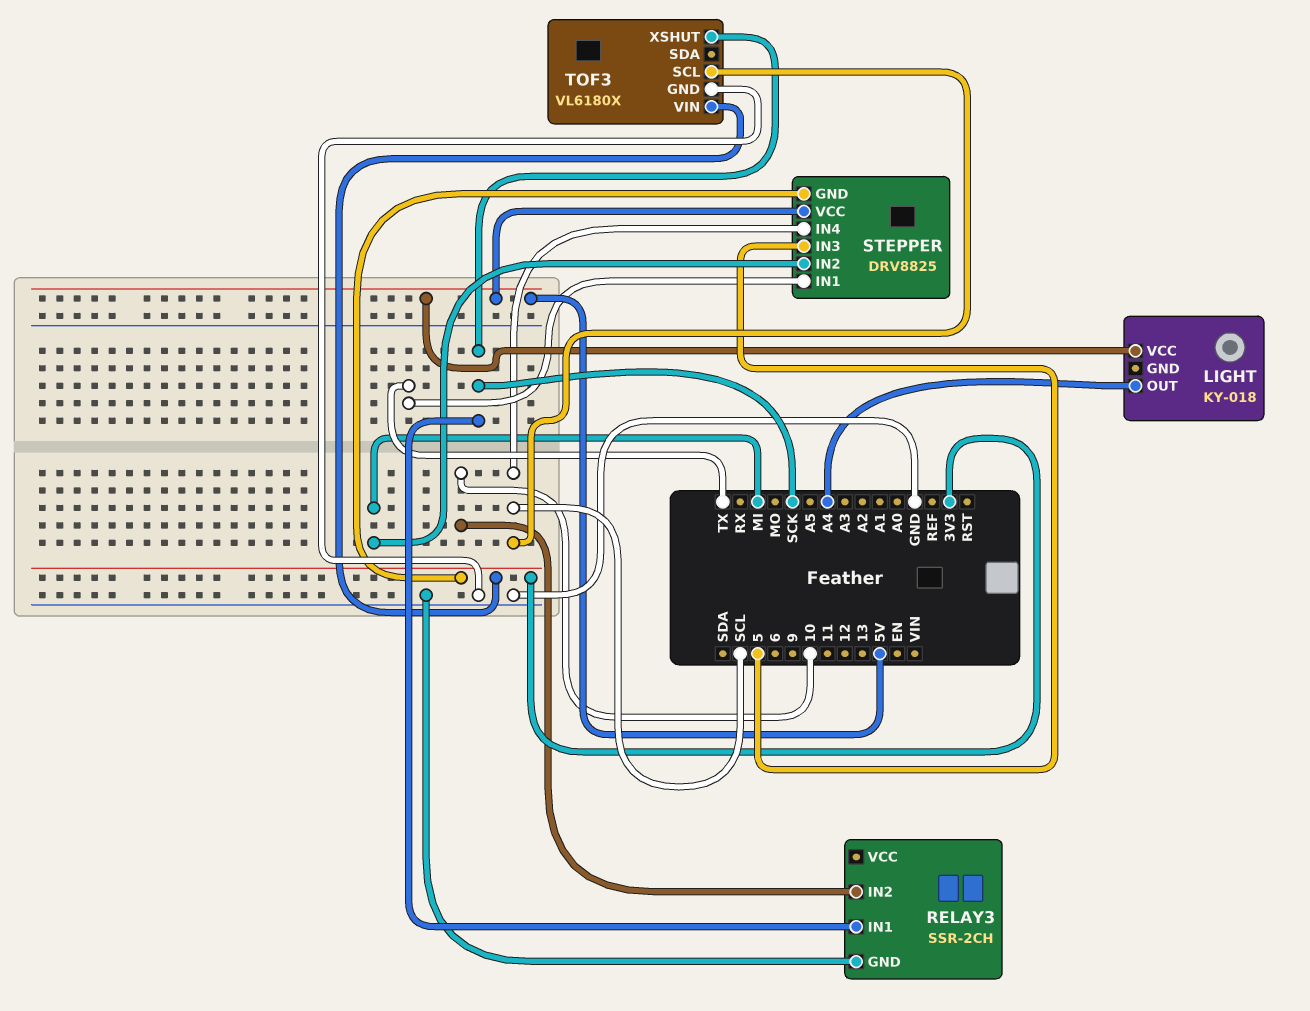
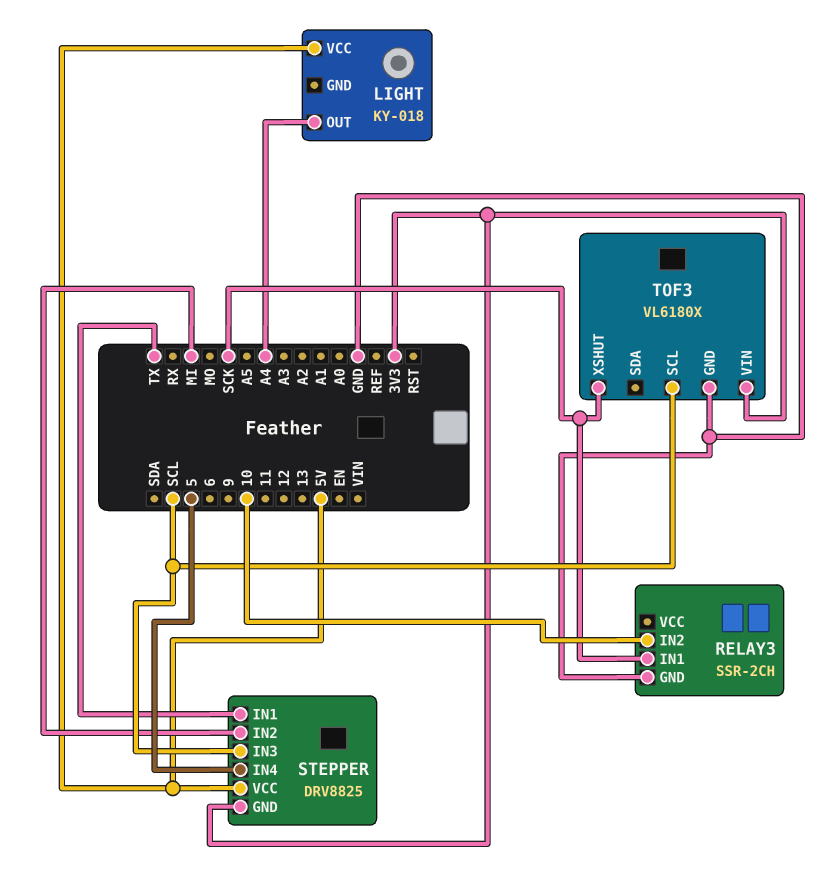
STEPPER pin IN3: 5 -> SCL
STEPPER pin IN4: SCL -> 5

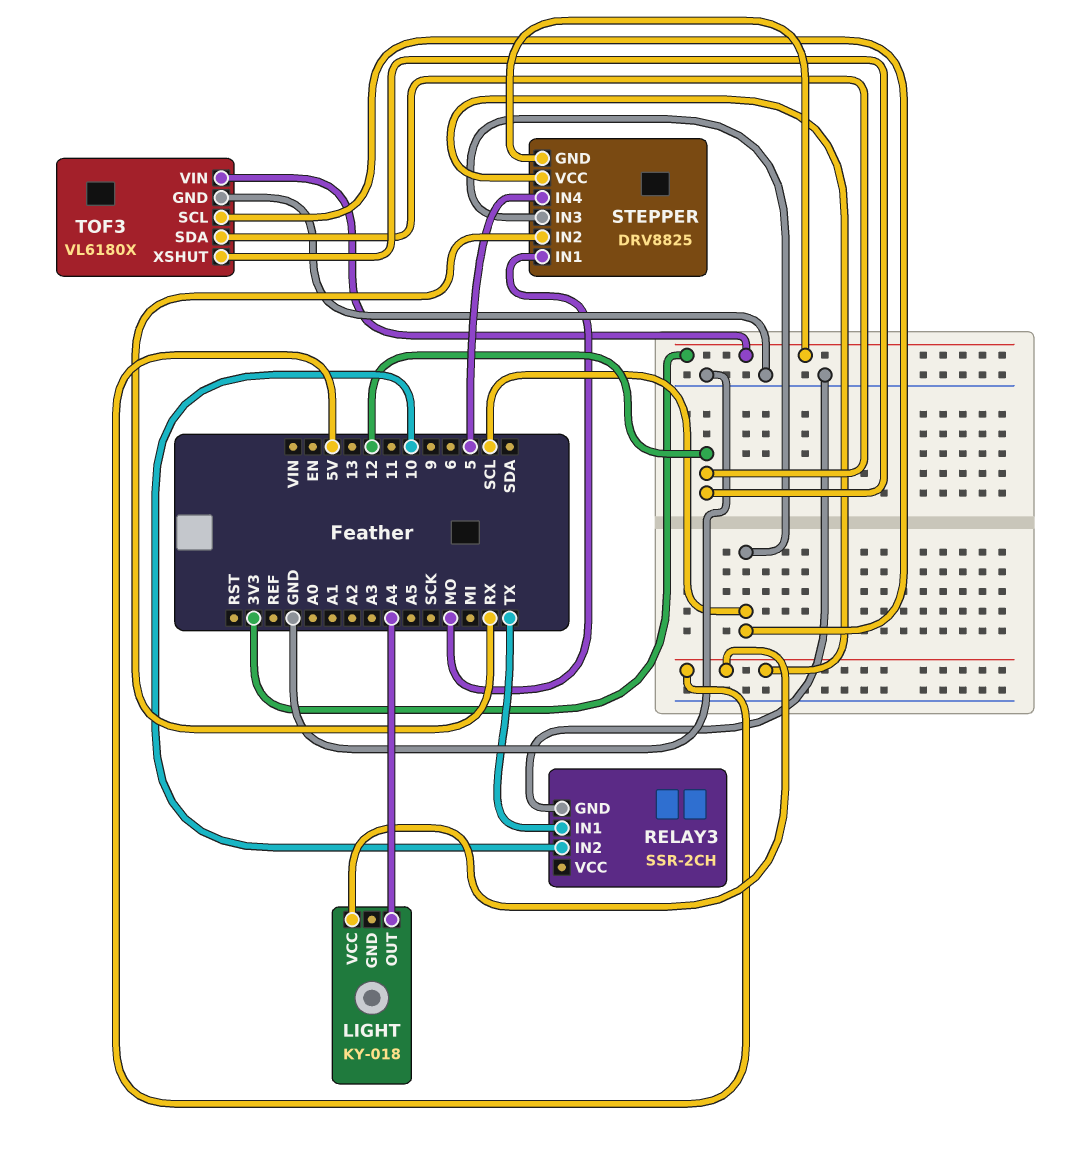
RELAY3 pin IN1: SCK -> TX
STEPPER pin IN1: TX -> MO
STEPPER pin IN2: MI -> RX
TOF3 pin SDA: none -> 12
TOF3 pin XSHUT: SCK -> 12

